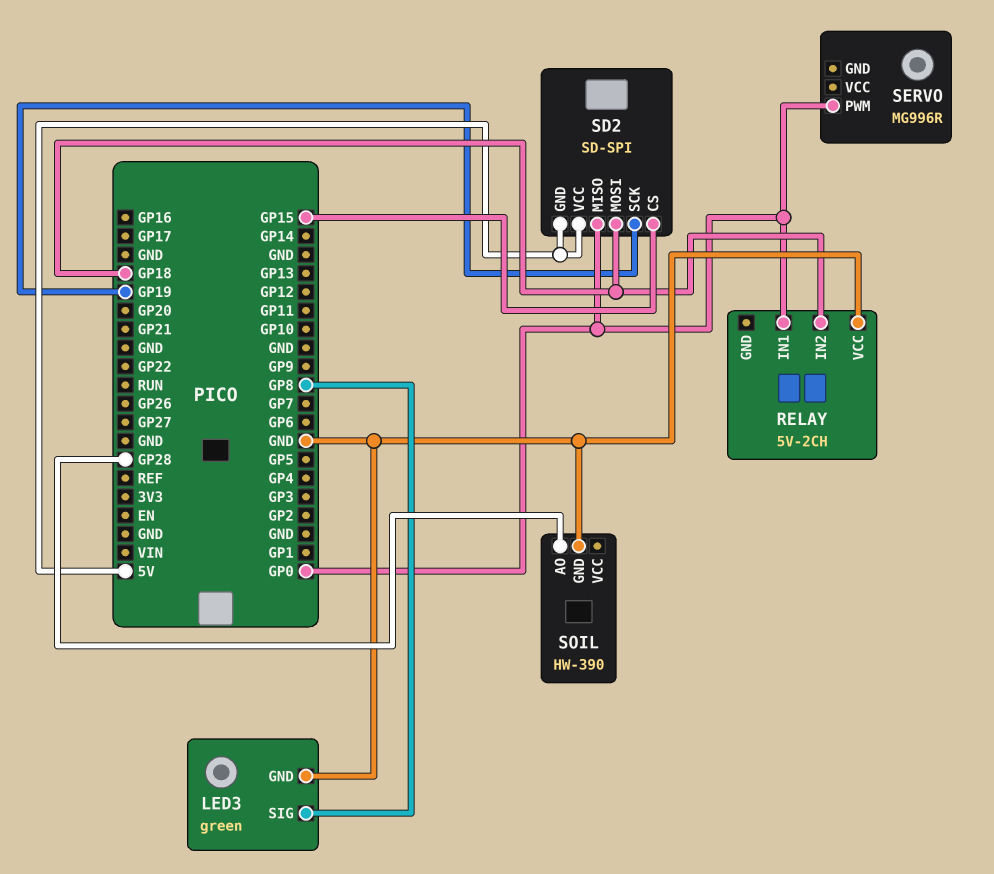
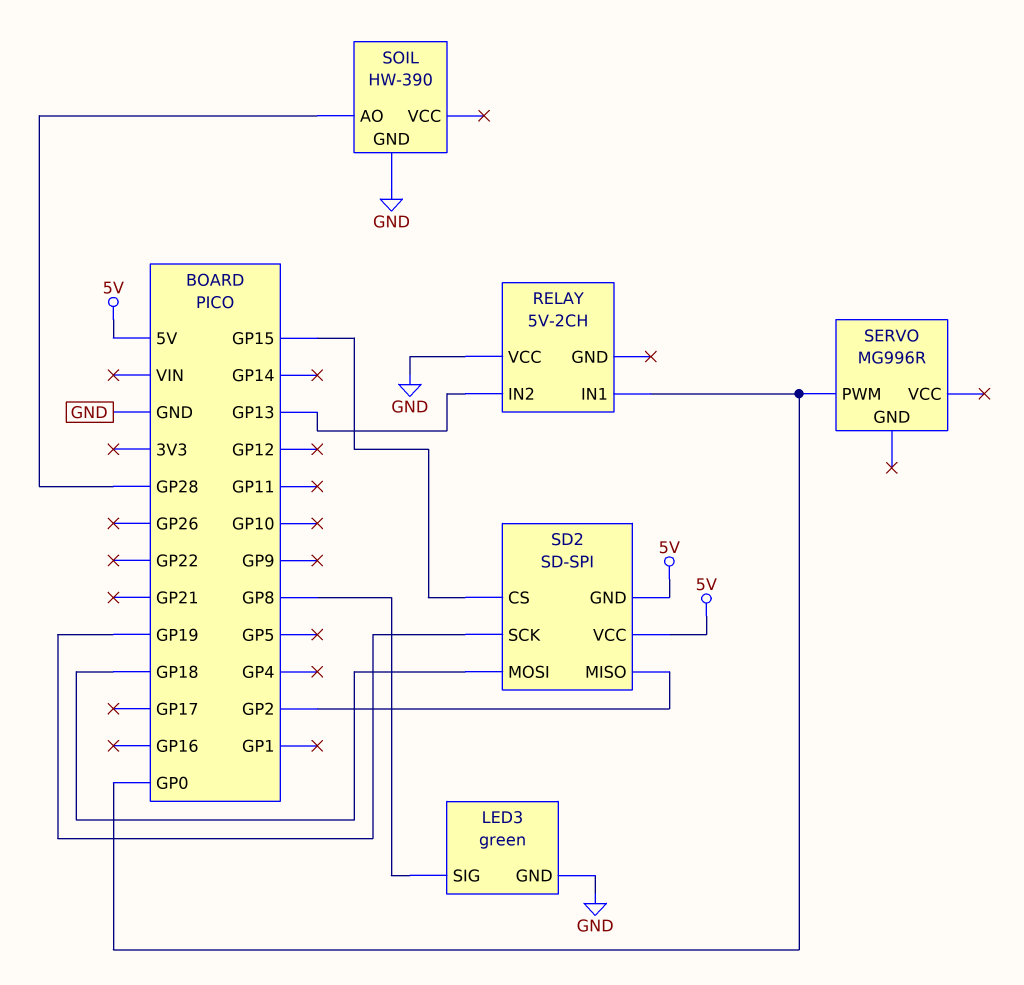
RELAY pin IN2: GP18 -> GP13
SD2 pin MISO: GP0 -> GP2

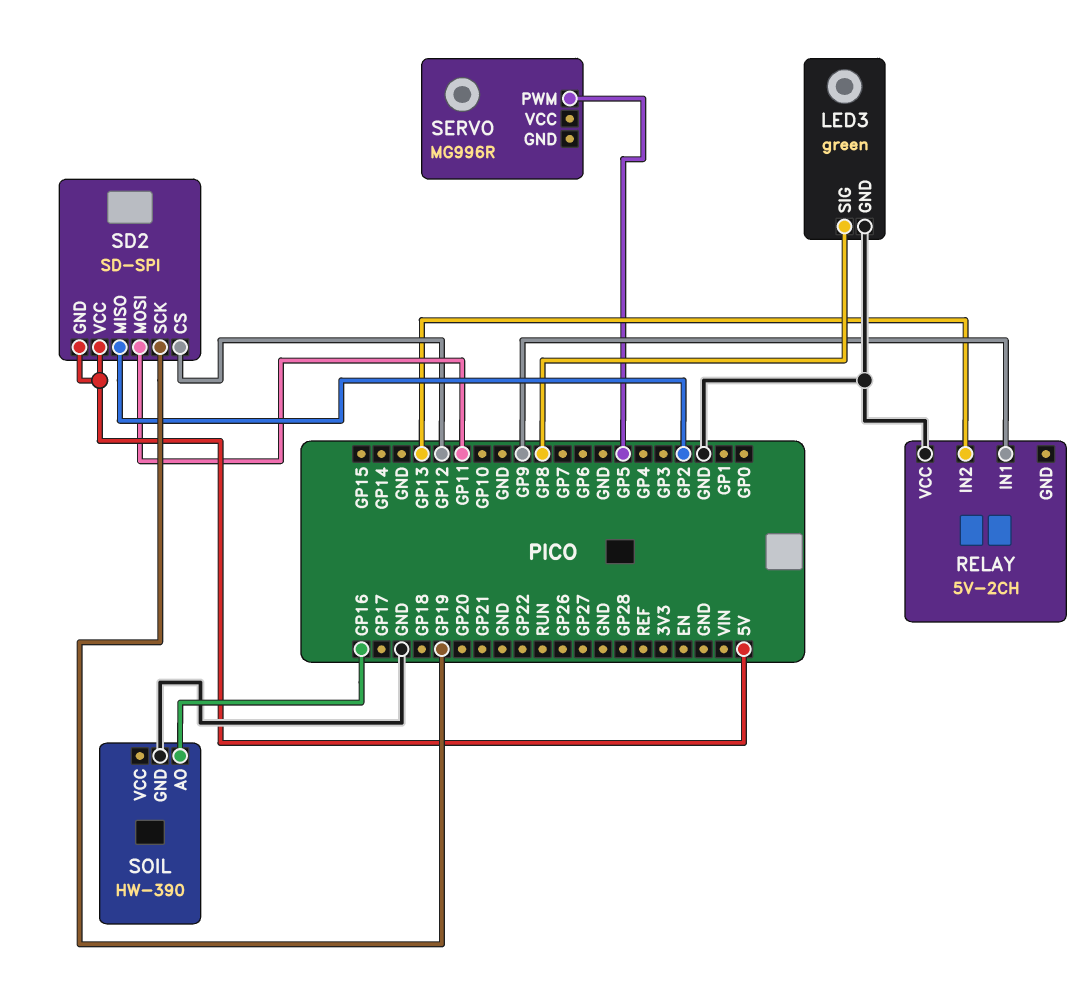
RELAY pin IN1: GP0 -> GP9
SD2 pin CS: GP15 -> GP12
SD2 pin MOSI: GP18 -> GP11
SERVO pin PWM: GP0 -> GP5
SOIL pin AO: GP28 -> GP16

